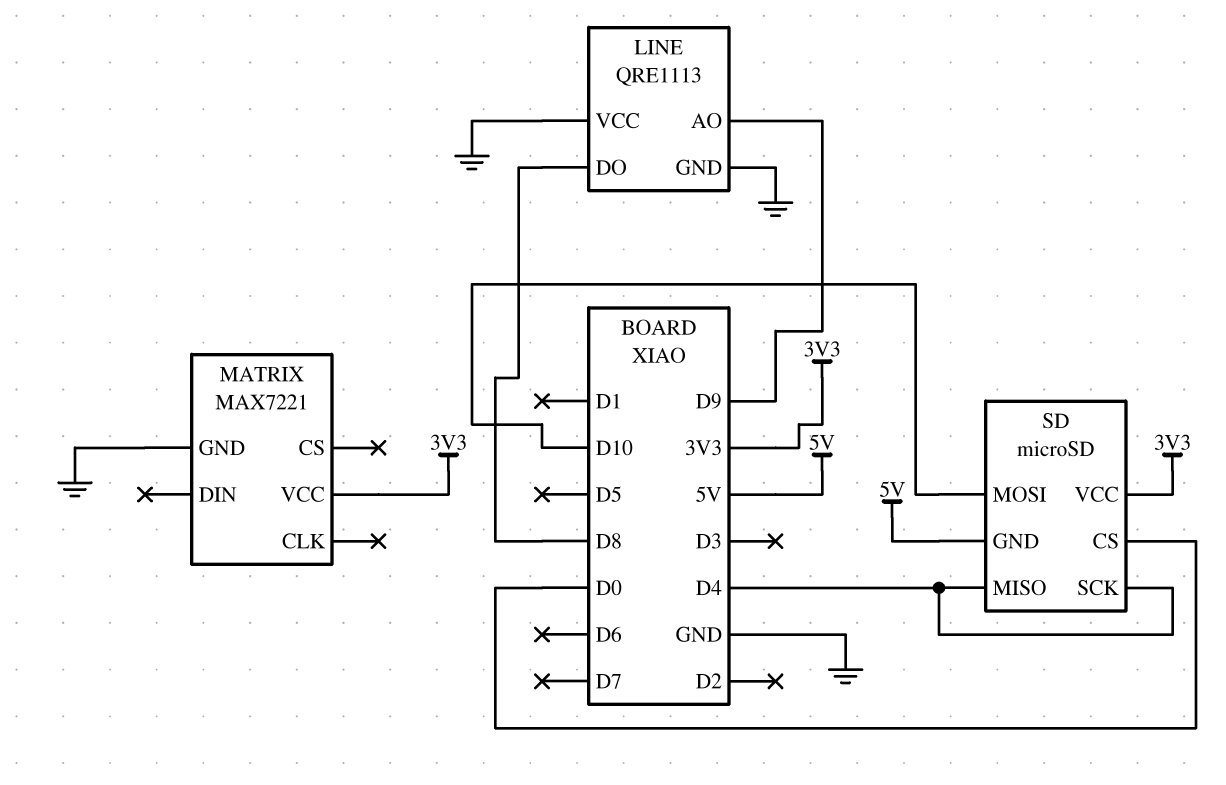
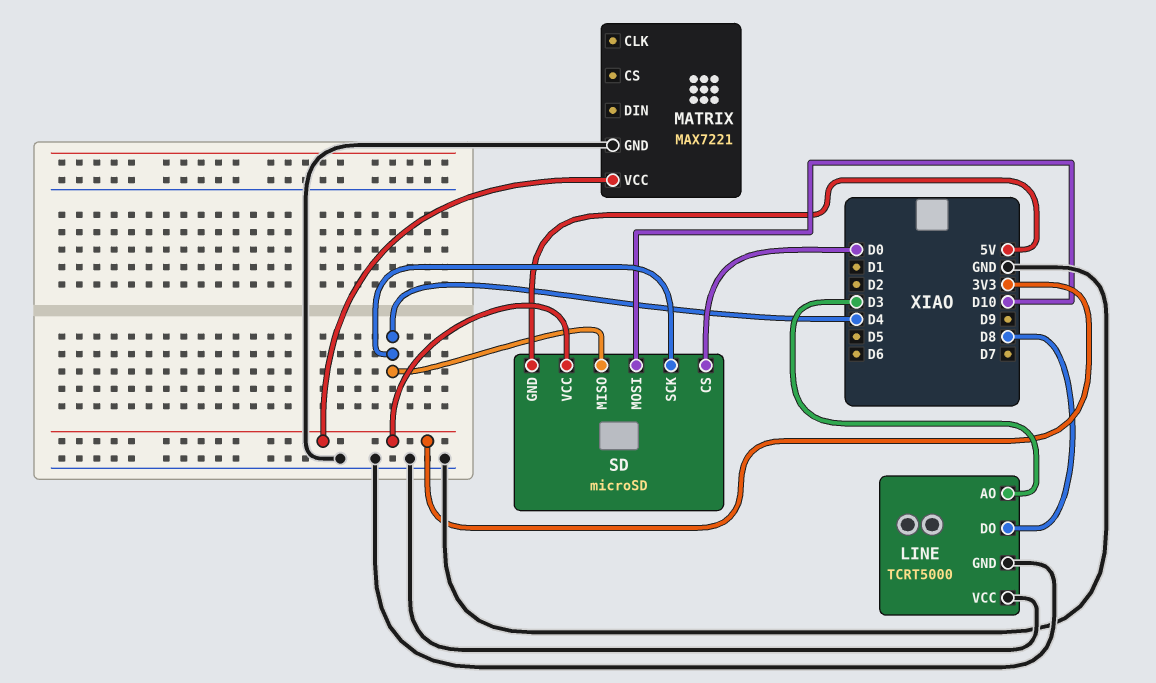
LINE: QRE1113 -> TCRT5000
LINE pin AO: D9 -> D3

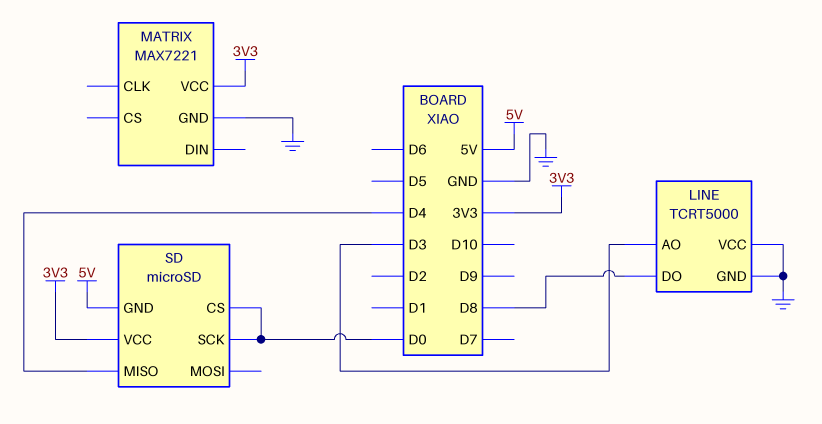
SD pin MOSI: D10 -> none
SD pin SCK: D4 -> D0

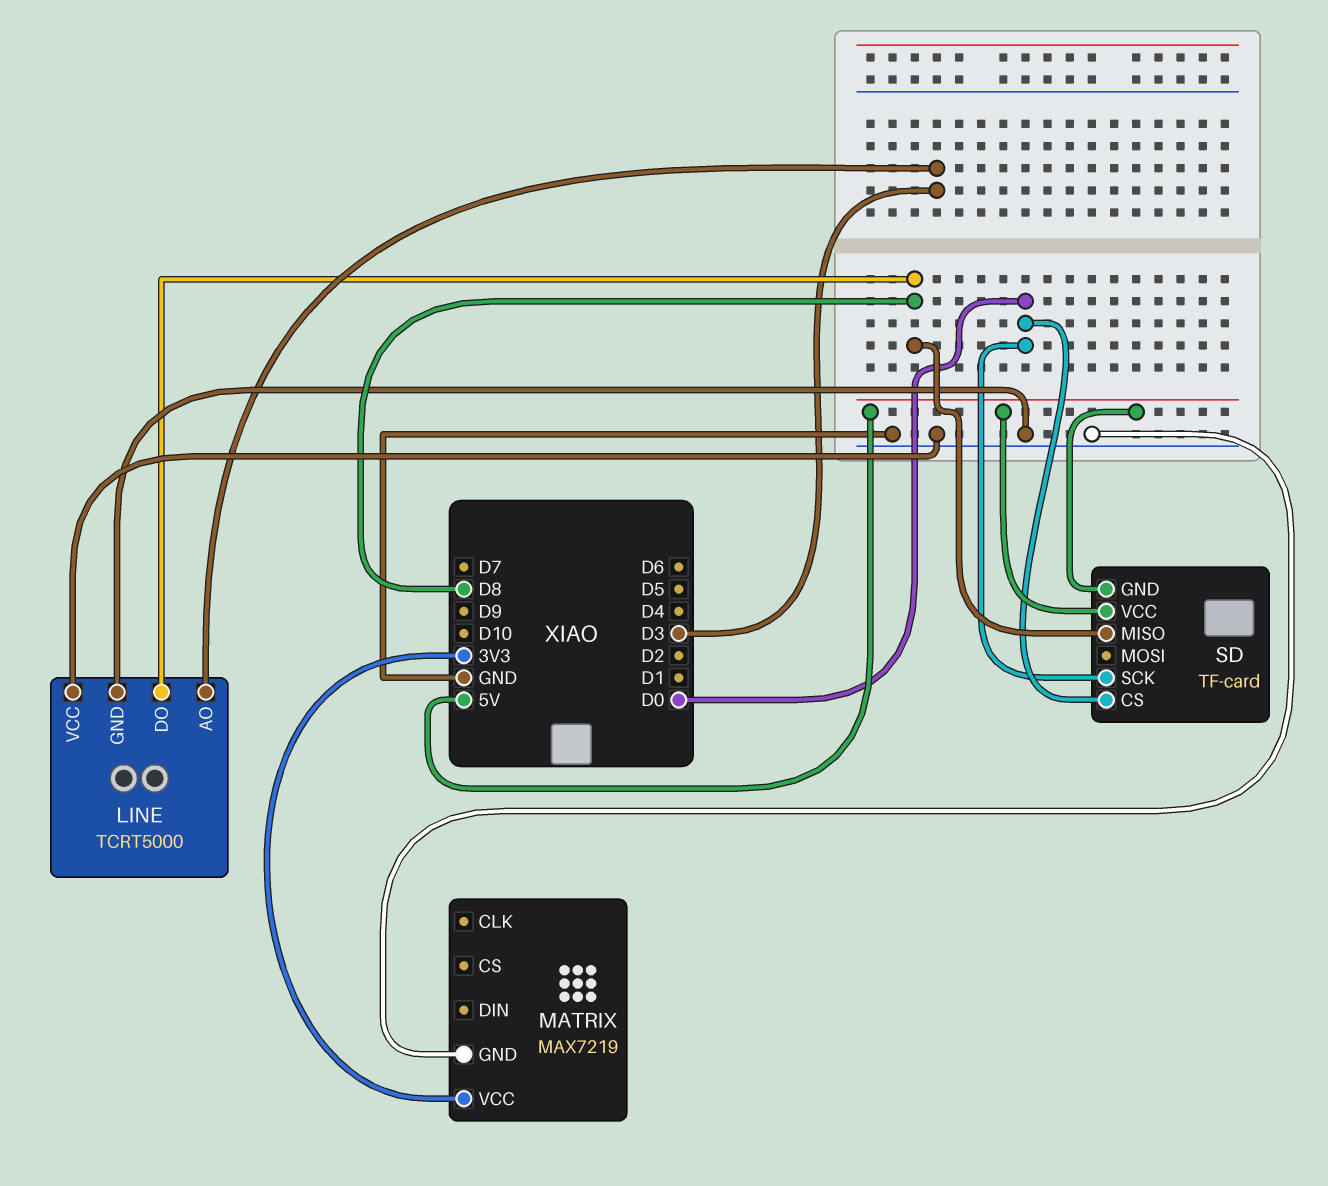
MATRIX: MAX7221 -> MAX7219
SD: microSD -> TF-card
SD pin MISO: D4 -> D8
SD pin VCC: 3V3 -> 5V

